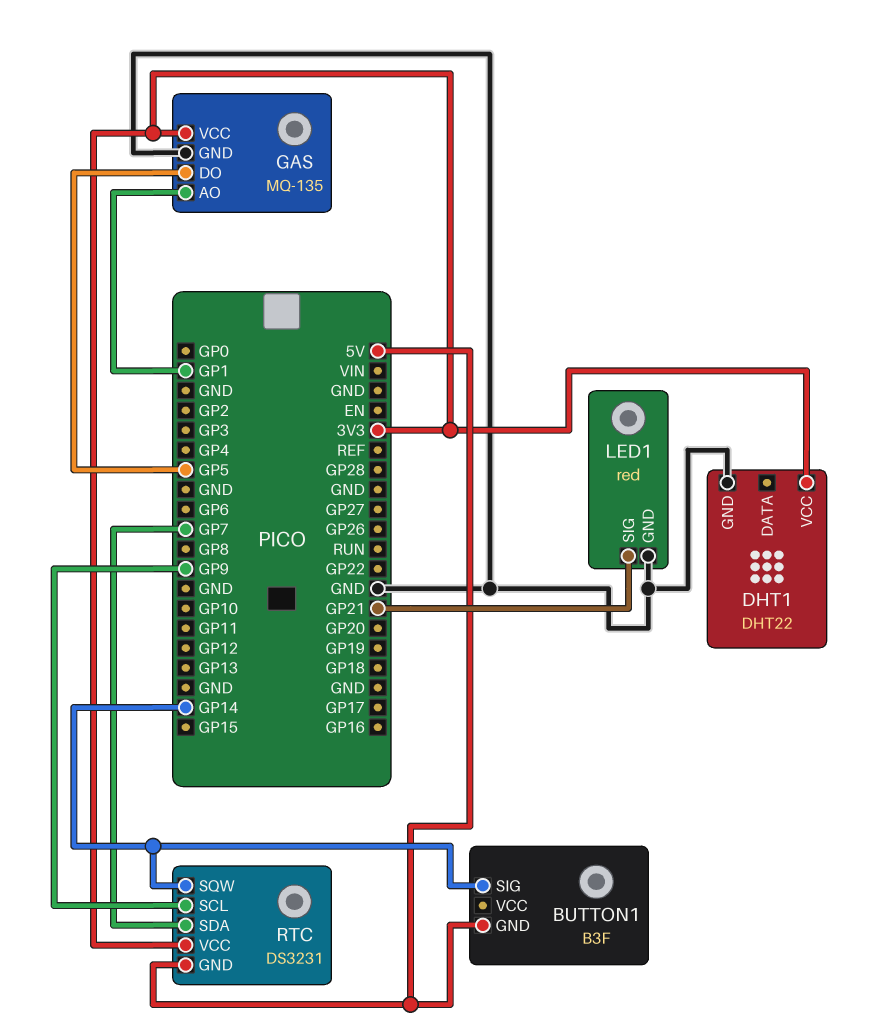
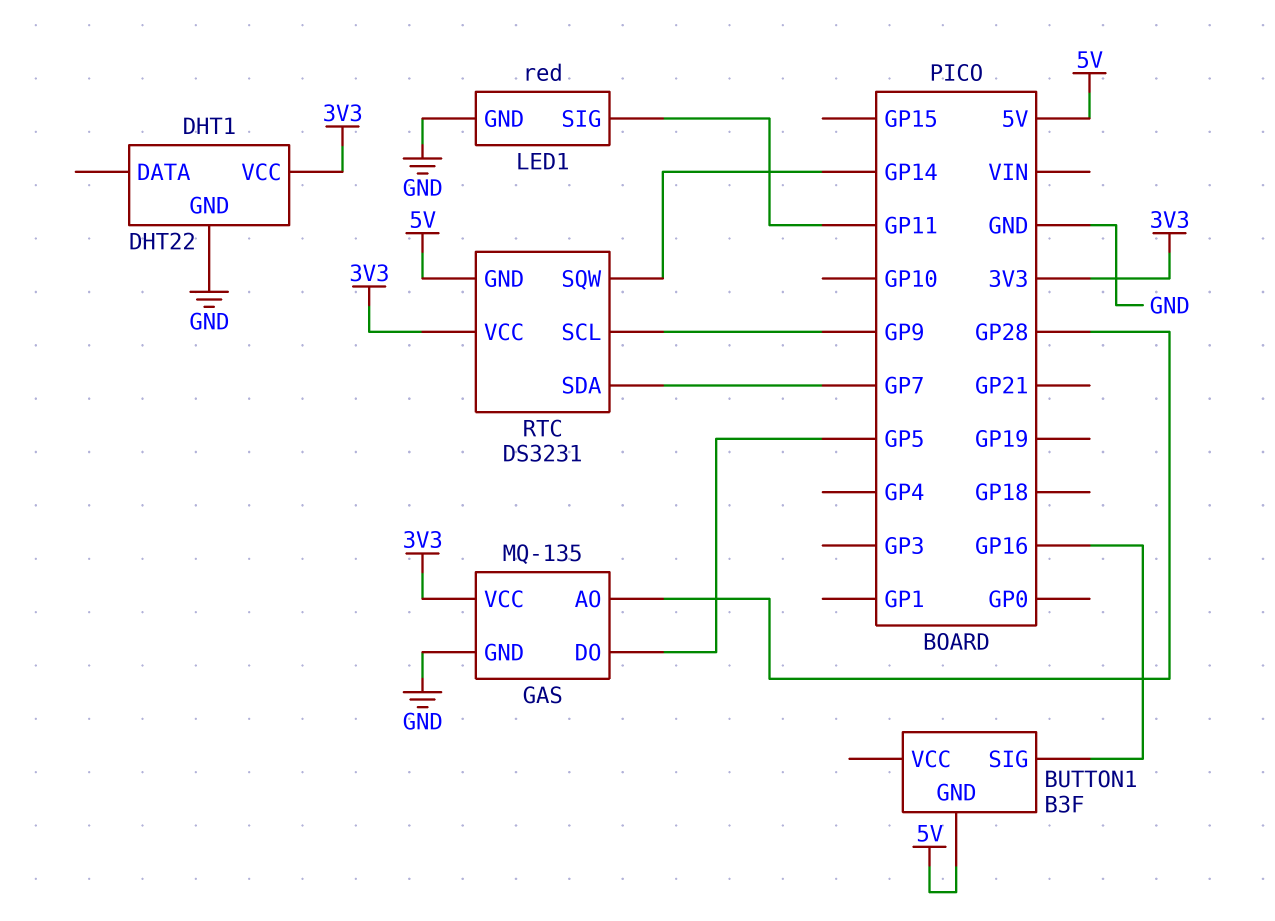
BUTTON1 pin SIG: GP14 -> GP16
GAS pin AO: GP1 -> GP28
LED1 pin SIG: GP21 -> GP11

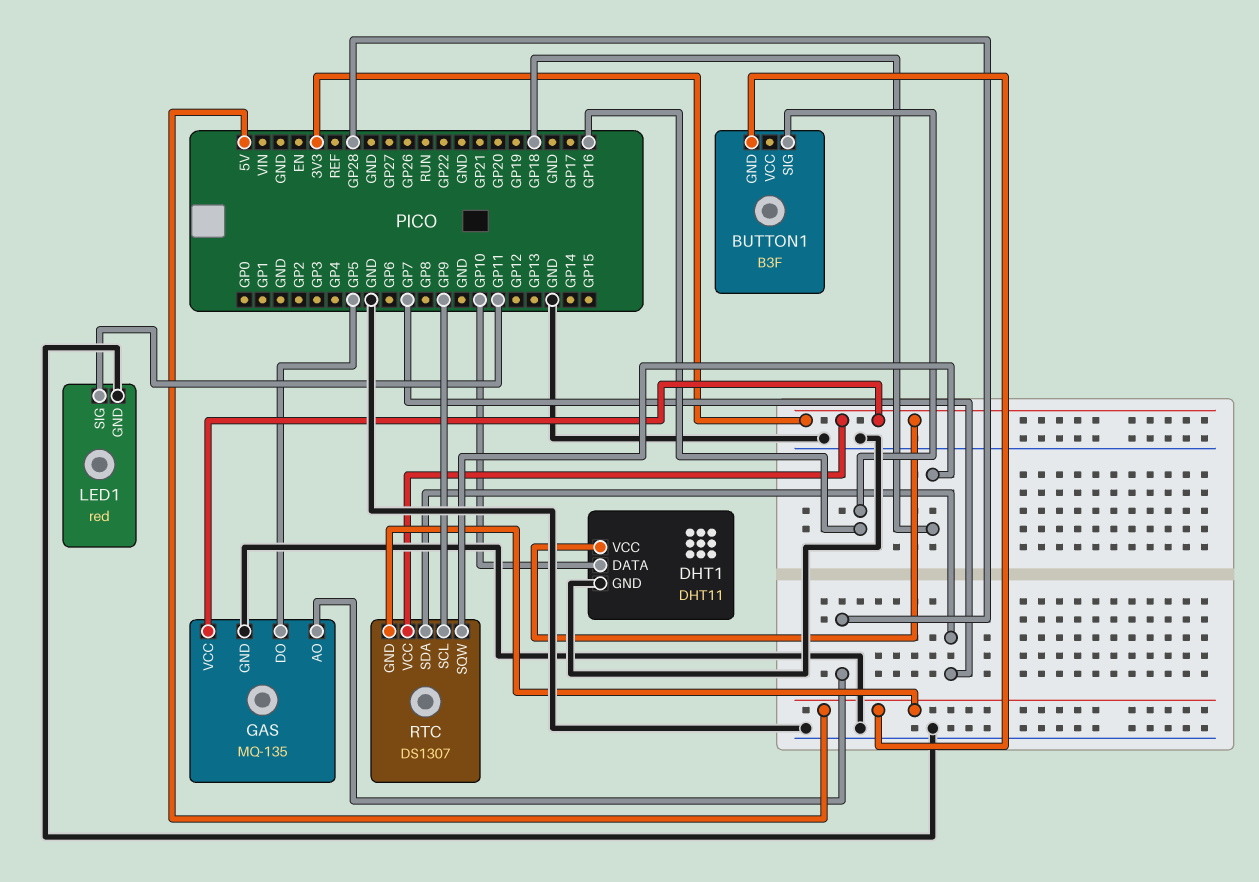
DHT1: DHT22 -> DHT11
DHT1 pin DATA: none -> GP10
RTC: DS3231 -> DS1307
RTC pin SQW: GP14 -> GP18

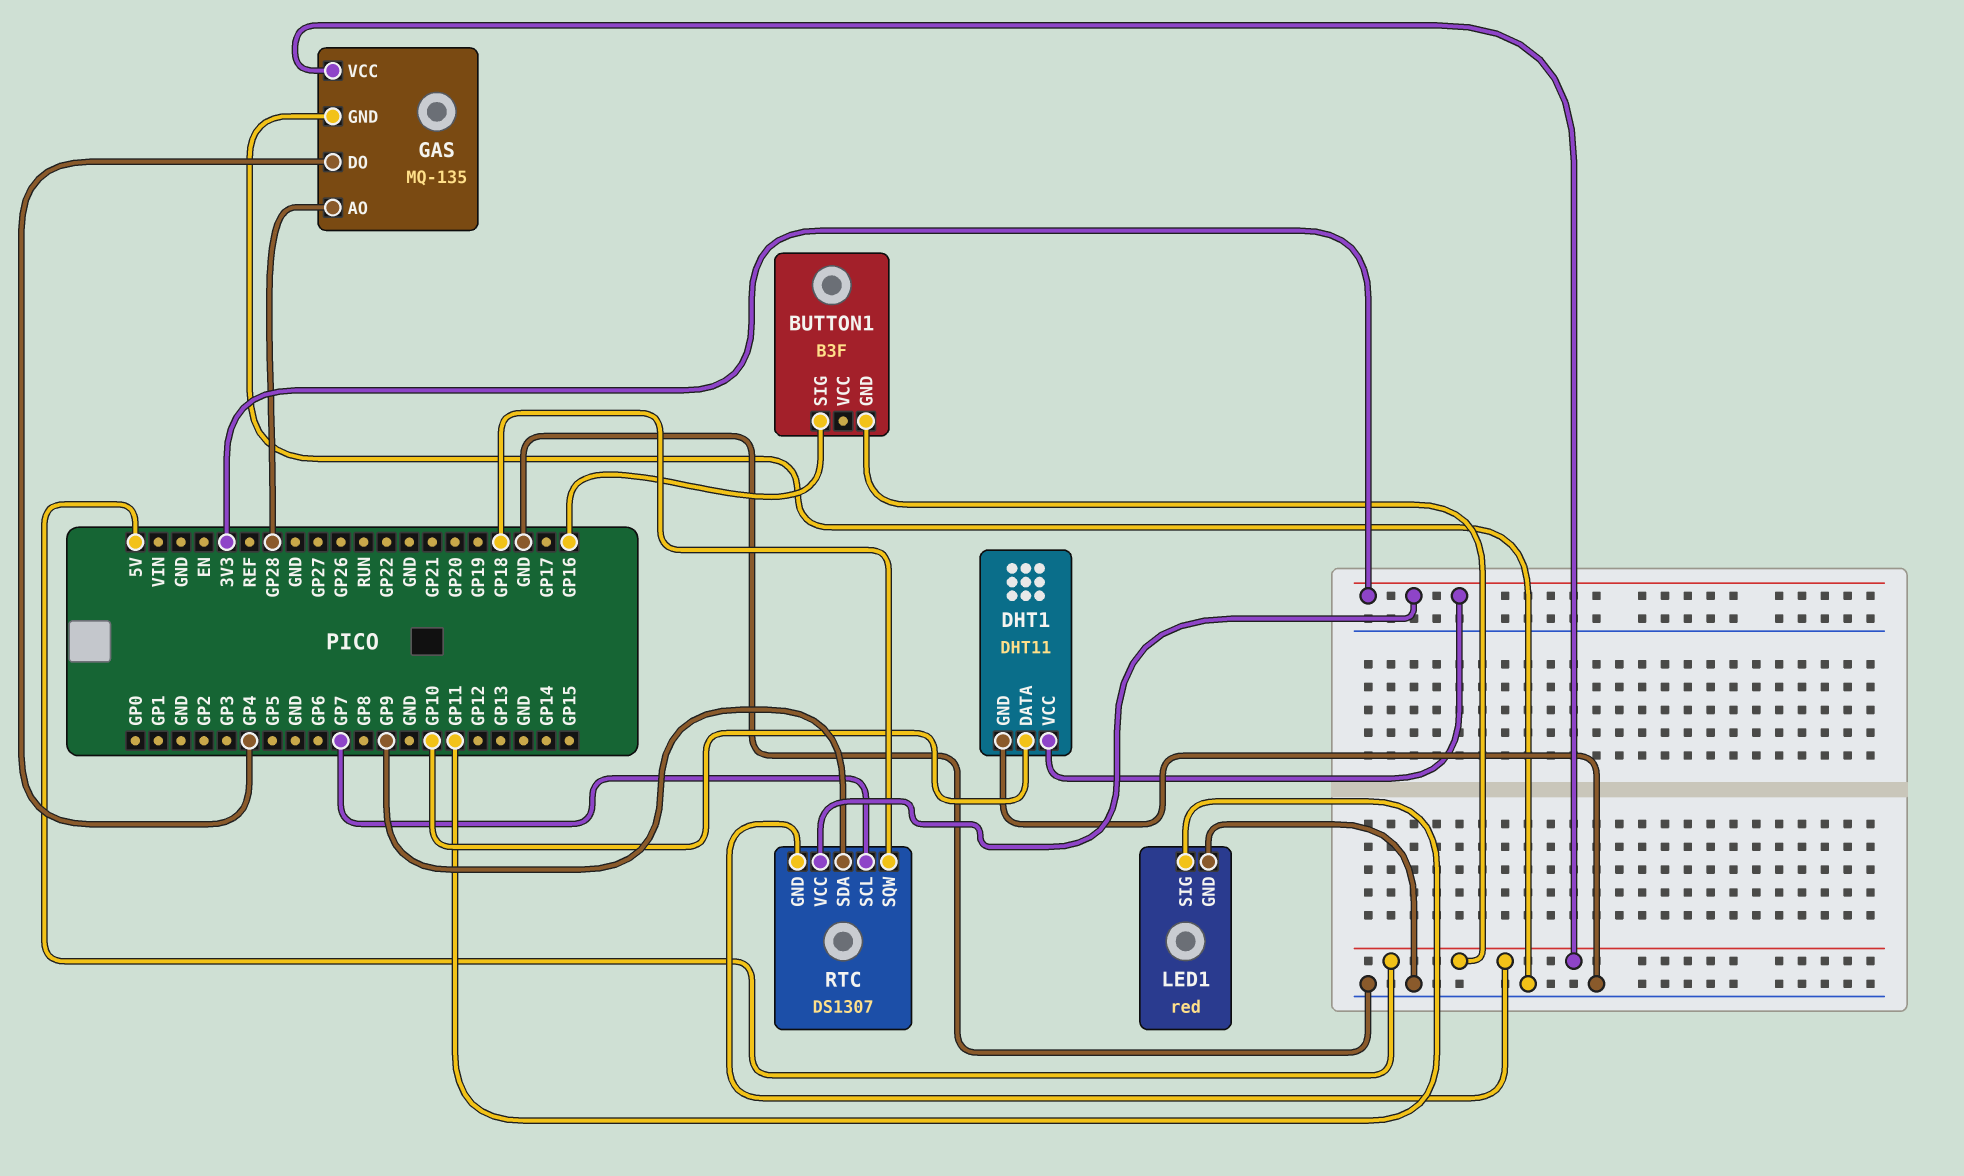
GAS pin DO: GP5 -> GP4
GAS pin VCC: 3V3 -> 5V
RTC pin SCL: GP9 -> GP7
RTC pin SDA: GP7 -> GP9

